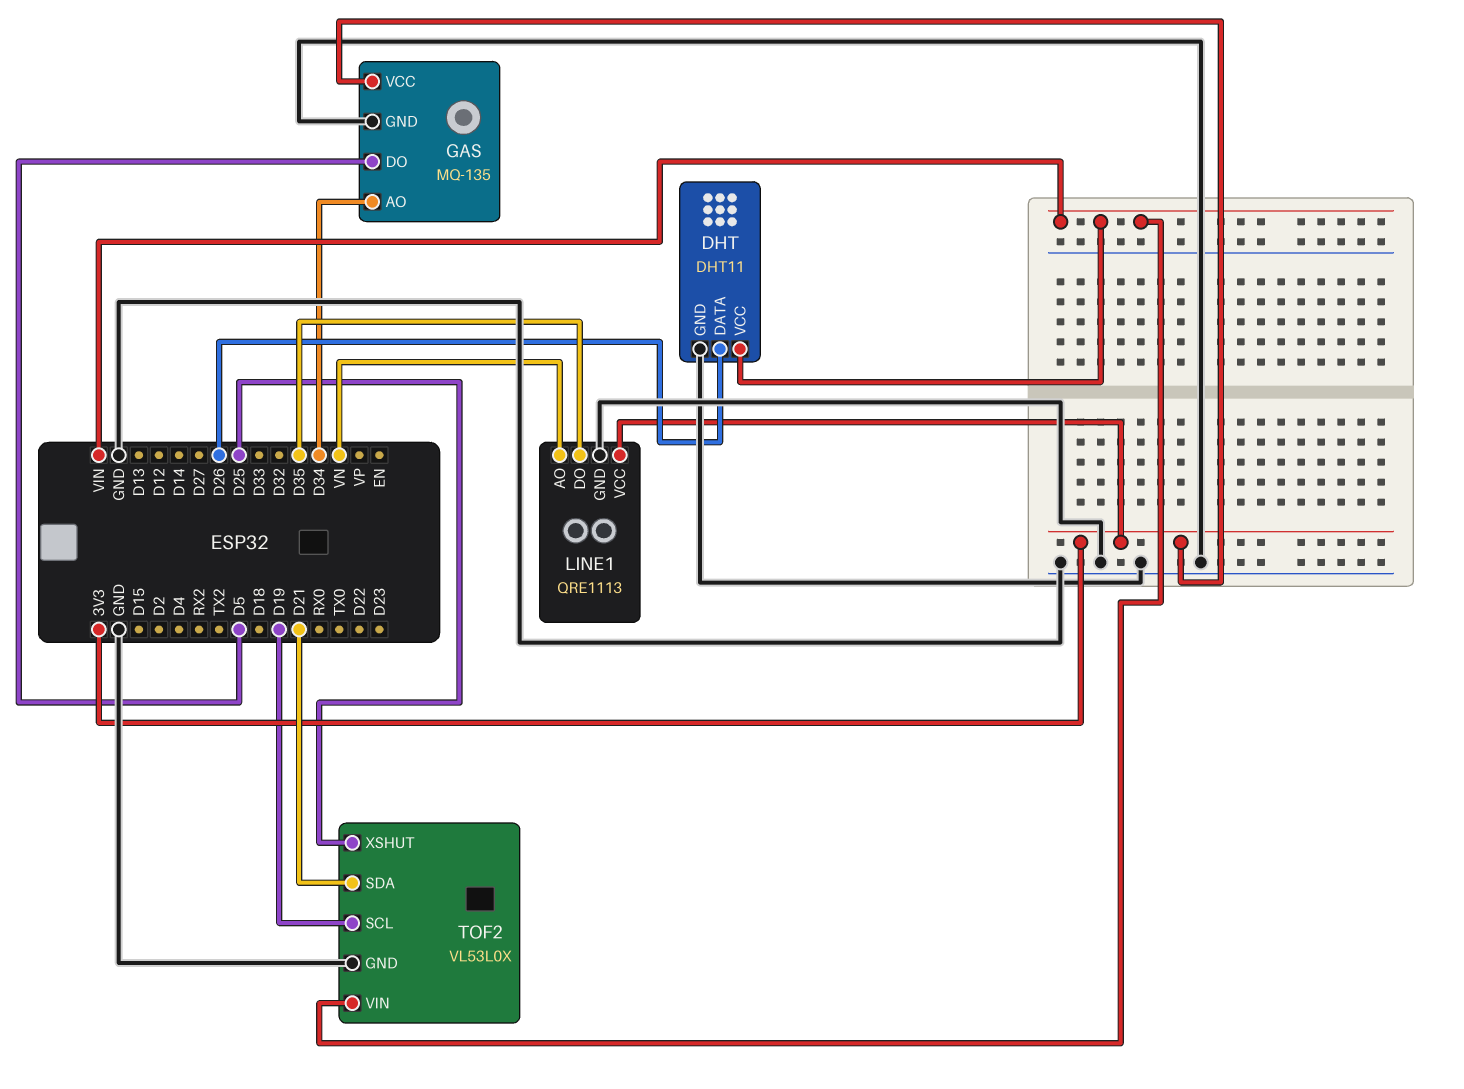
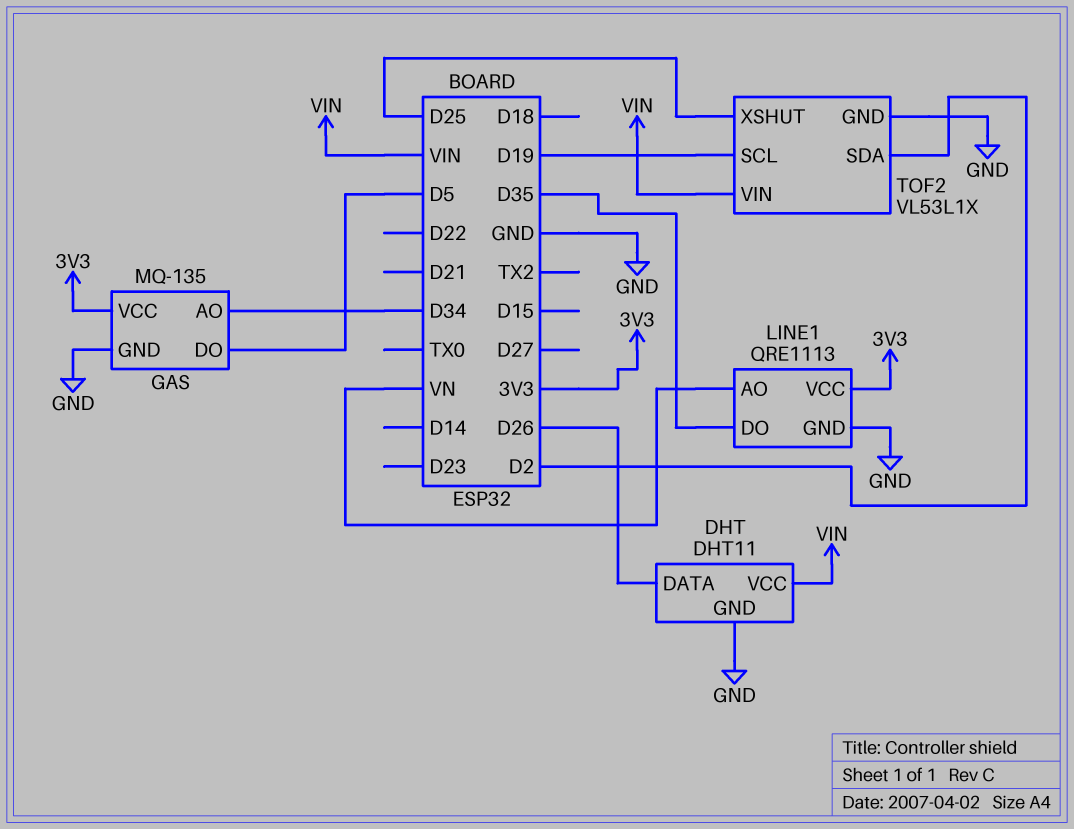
TOF2: VL53L0X -> VL53L1X
TOF2 pin SDA: D21 -> D2

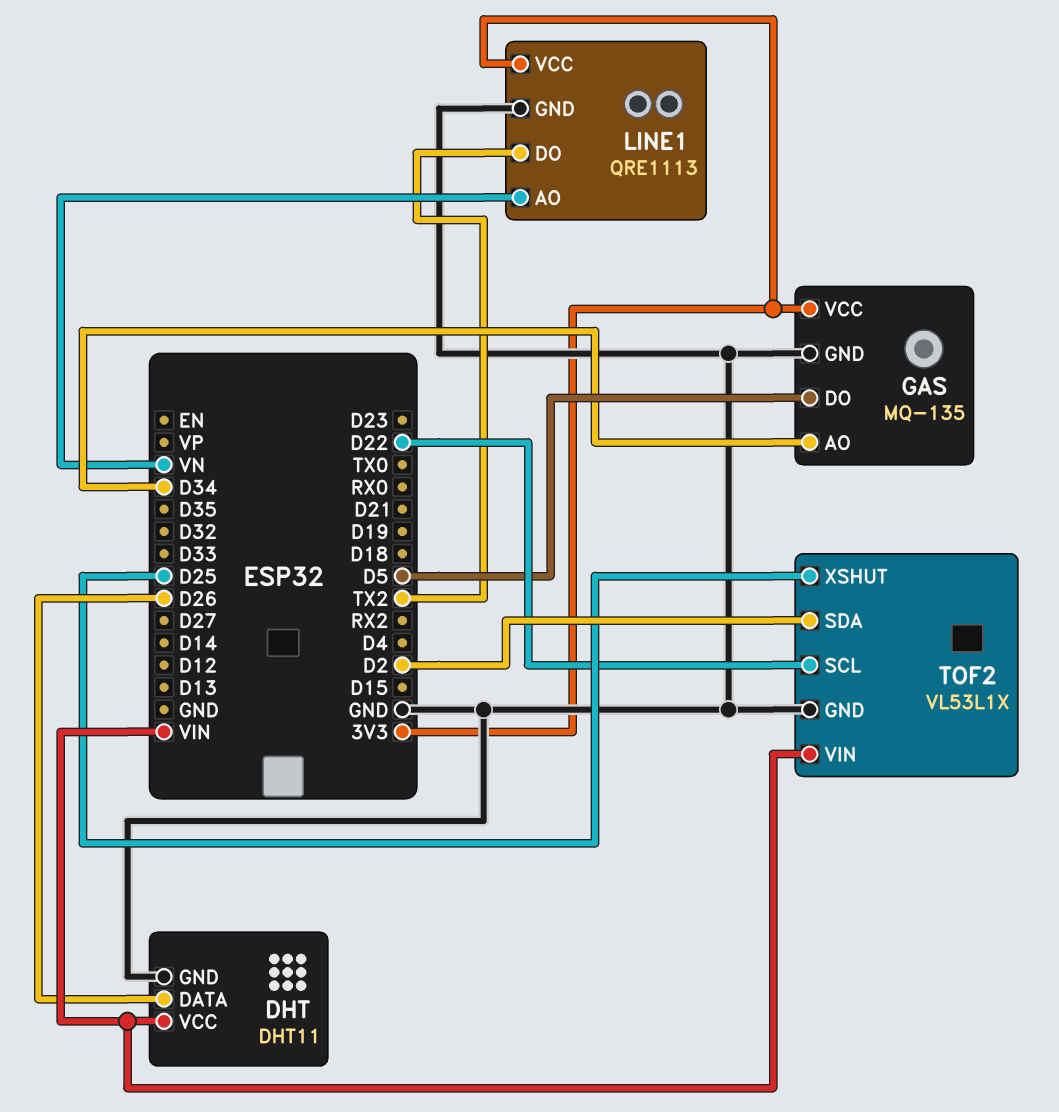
LINE1 pin DO: D35 -> TX2
TOF2 pin SCL: D19 -> D22

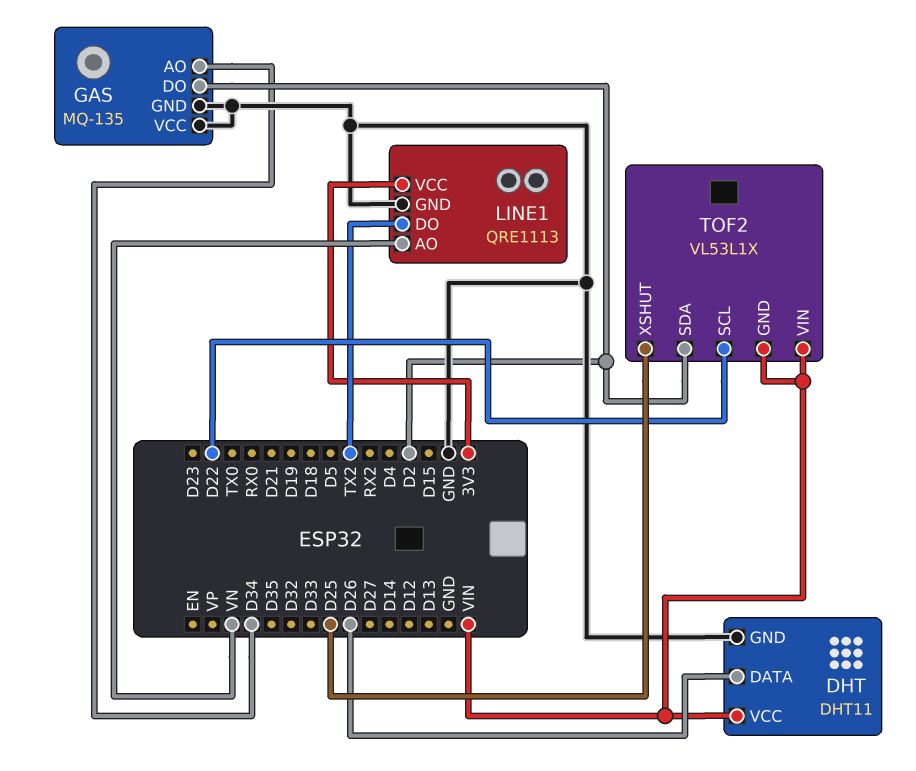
GAS pin DO: D5 -> D2
GAS pin VCC: 3V3 -> GND
TOF2 pin GND: GND -> VIN

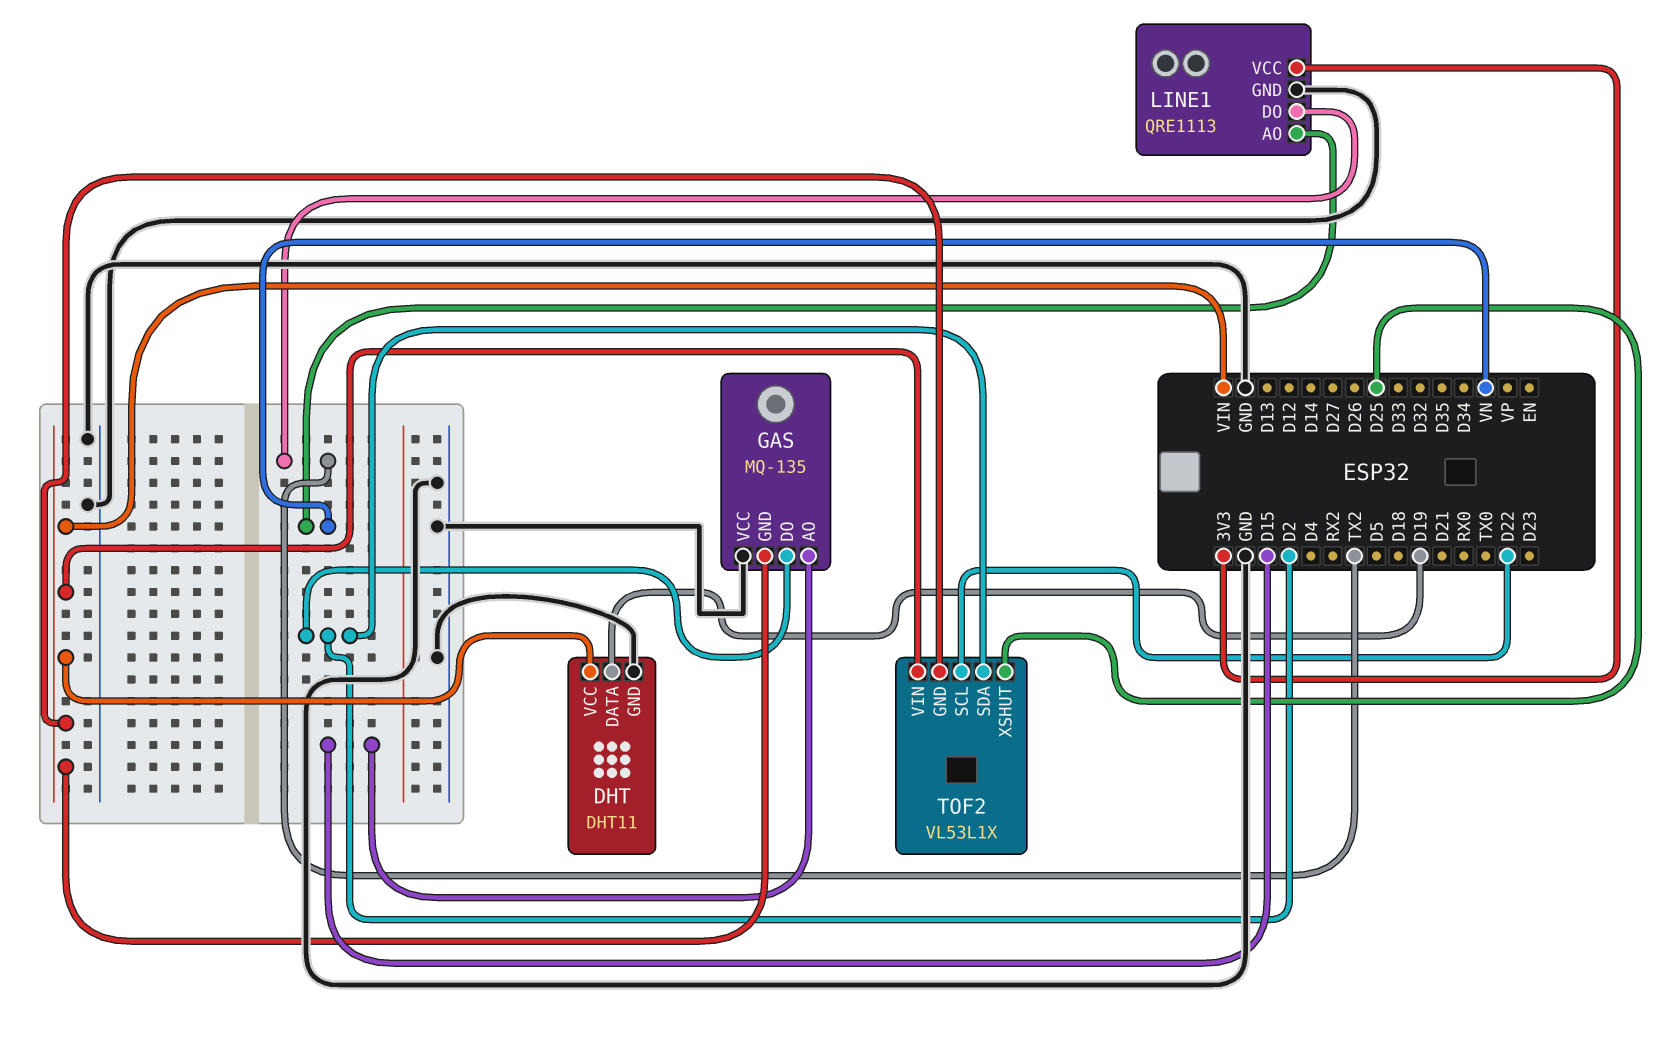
DHT pin DATA: D26 -> D19
GAS pin AO: D34 -> D15
GAS pin GND: GND -> VIN

